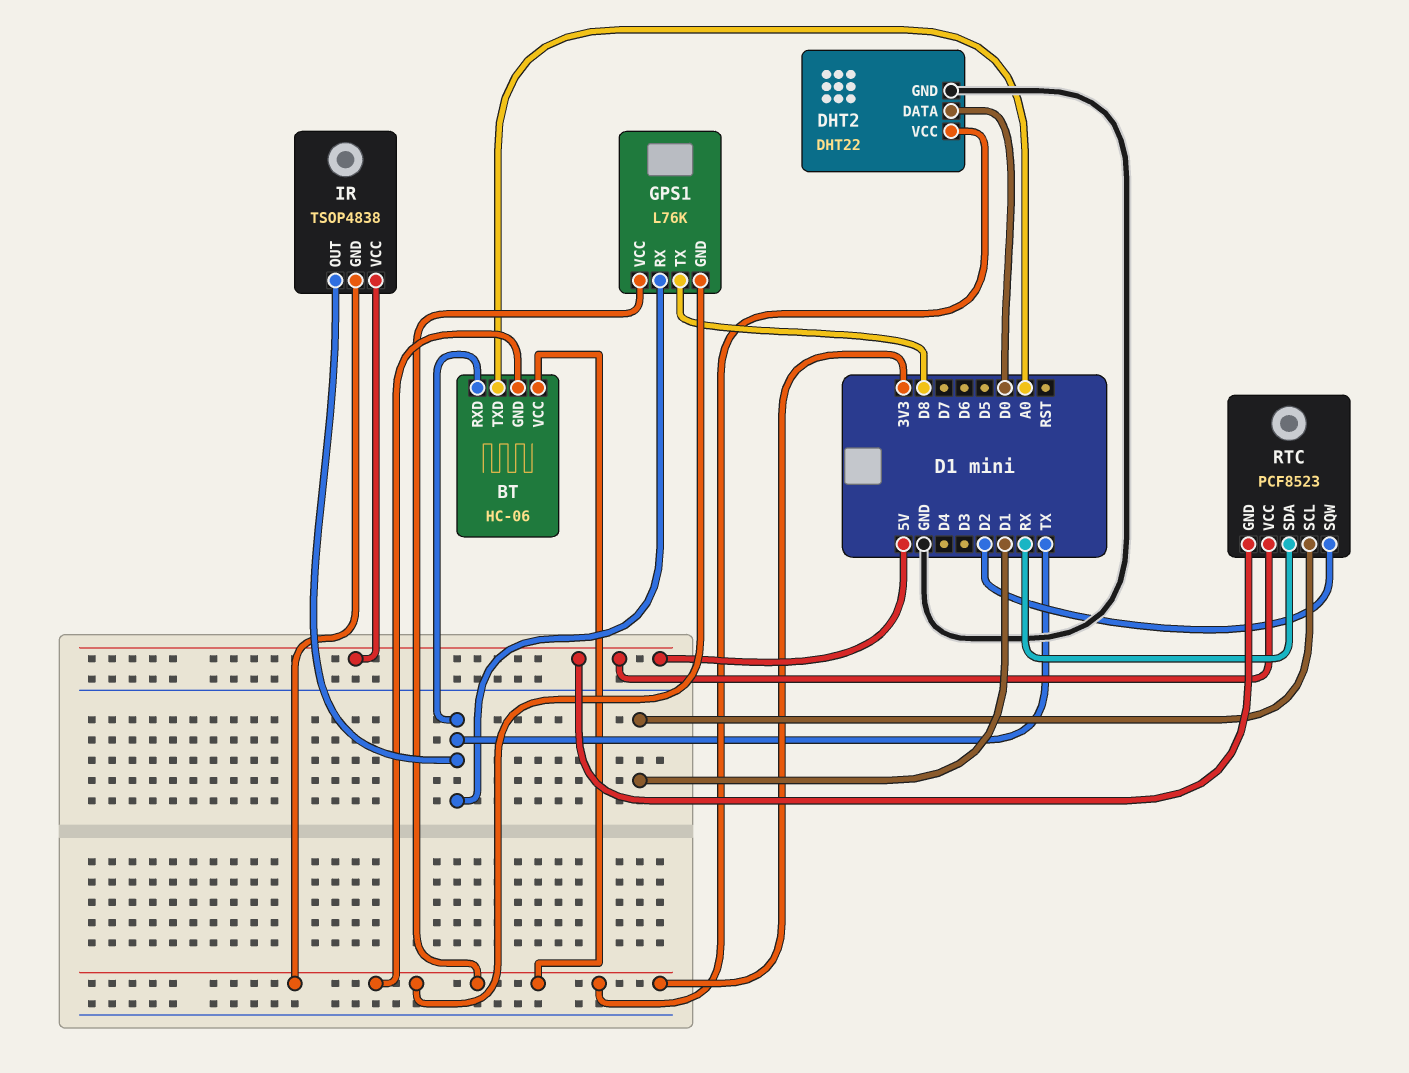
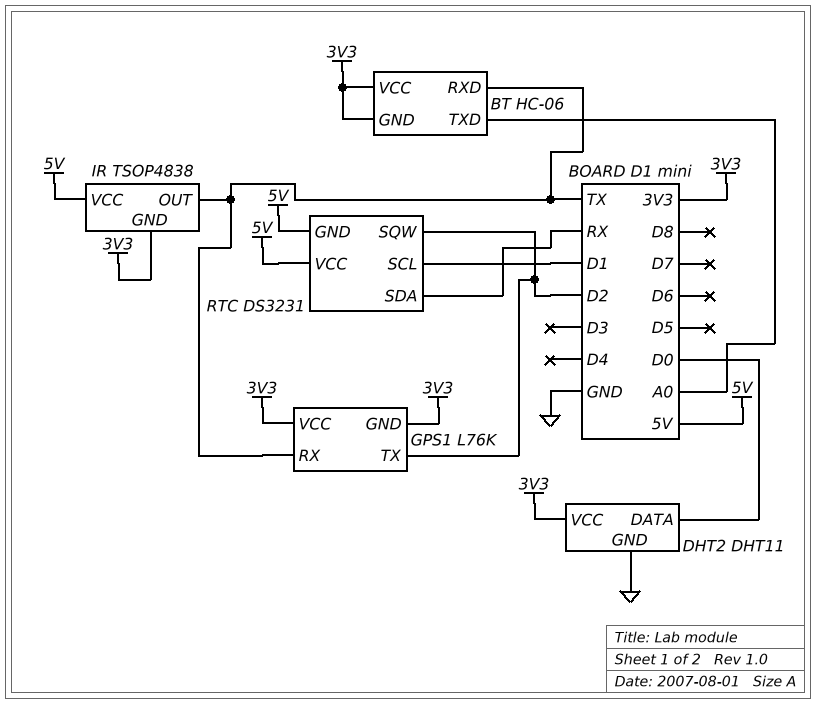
DHT2: DHT22 -> DHT11
GPS1 pin TX: D8 -> D2
RTC: PCF8523 -> DS3231

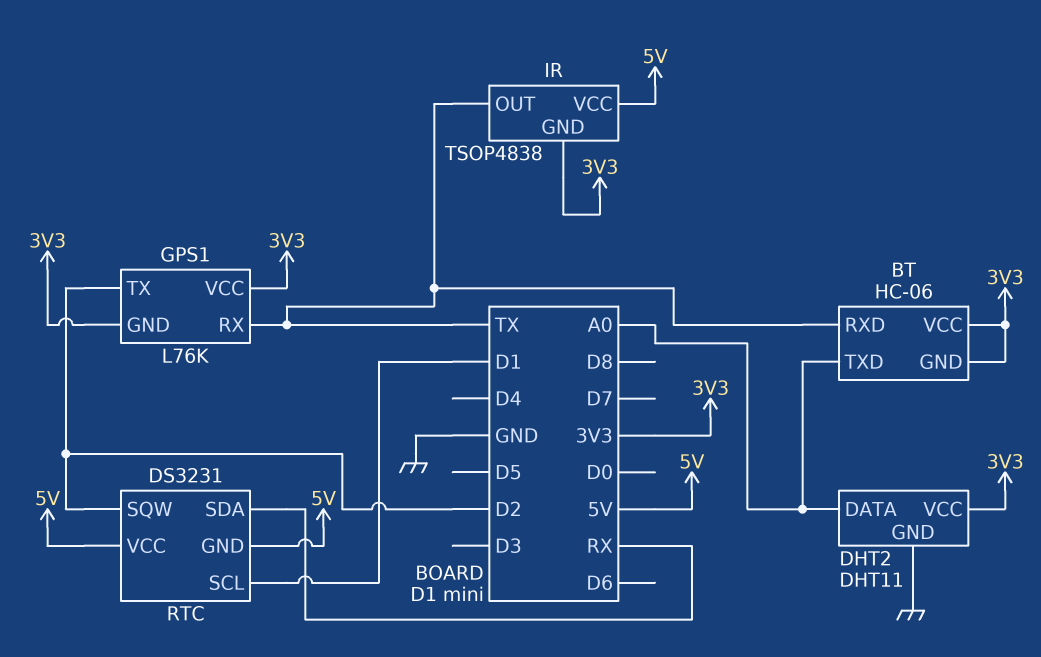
DHT2 pin DATA: D0 -> A0

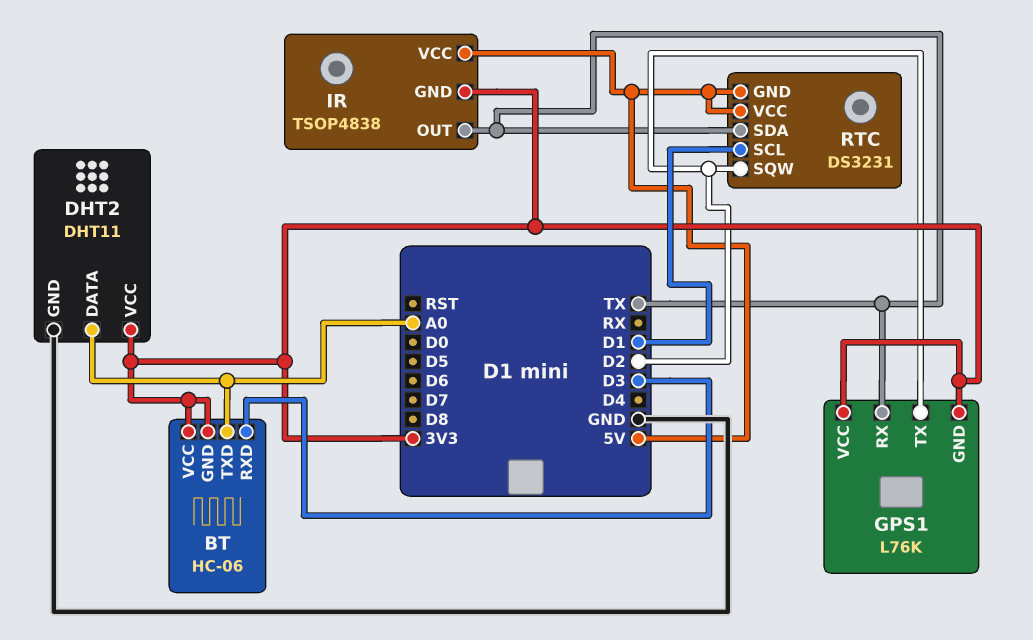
BT pin RXD: TX -> D3
RTC pin SDA: RX -> TX

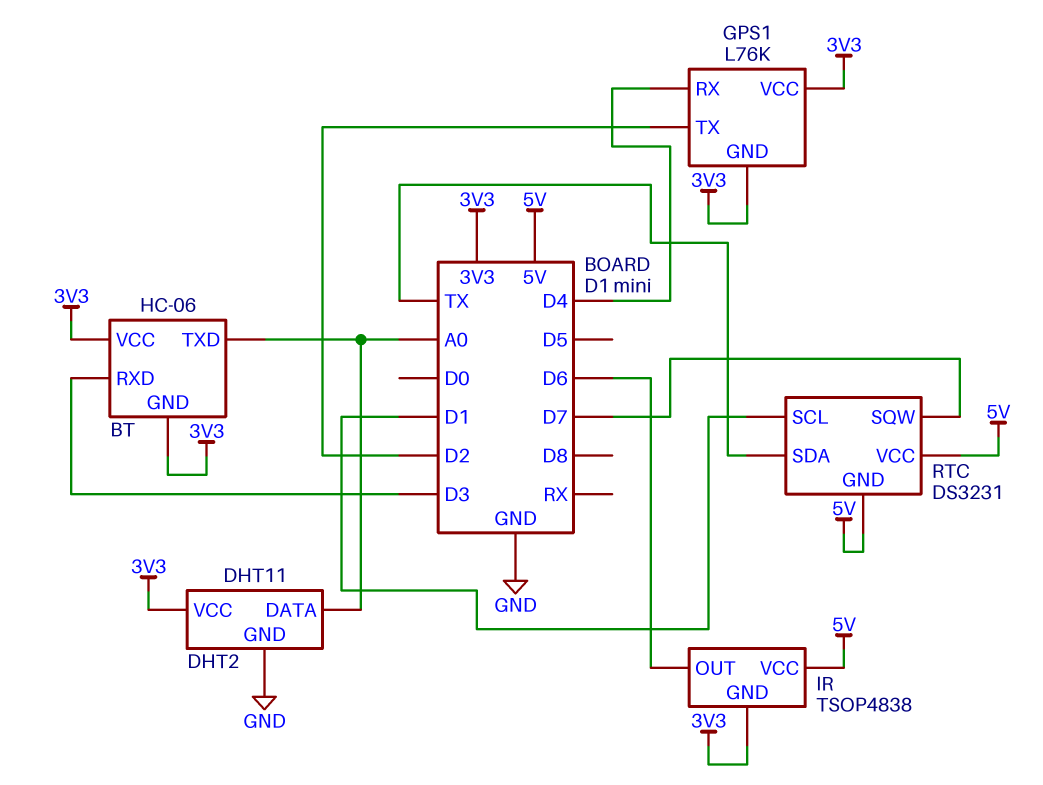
GPS1 pin RX: TX -> D4
IR pin OUT: TX -> D6
RTC pin SQW: D2 -> D7

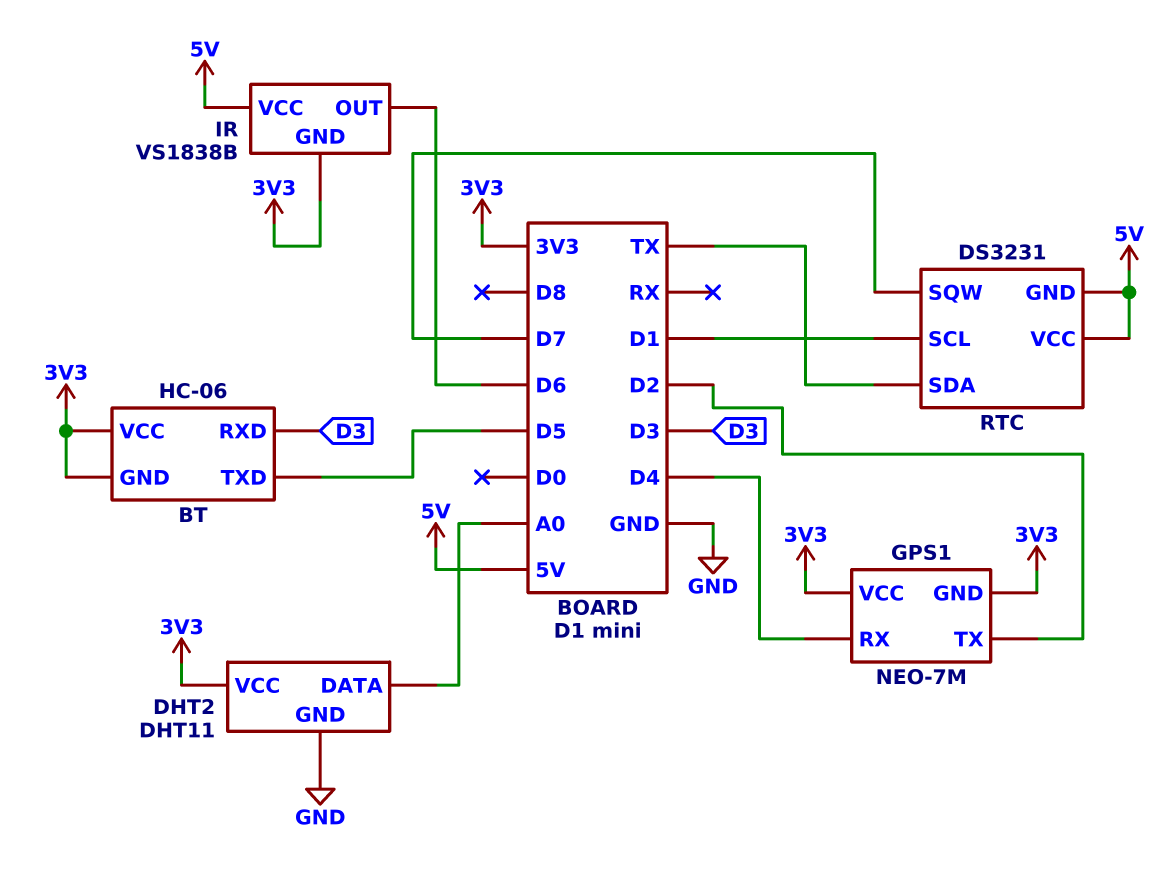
BT pin TXD: A0 -> D5
GPS1: L76K -> NEO-7M
IR: TSOP4838 -> VS1838B

